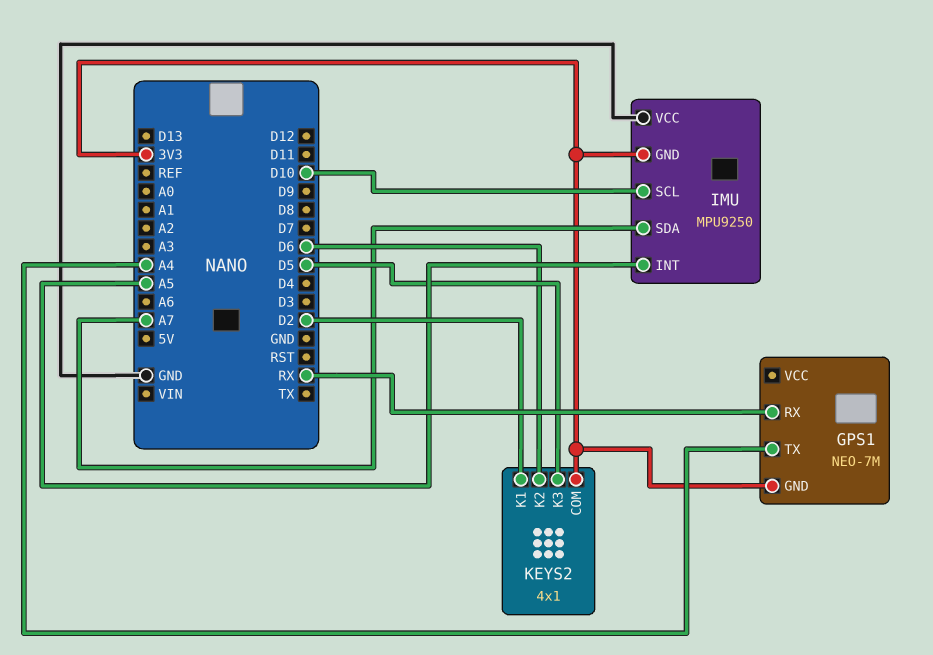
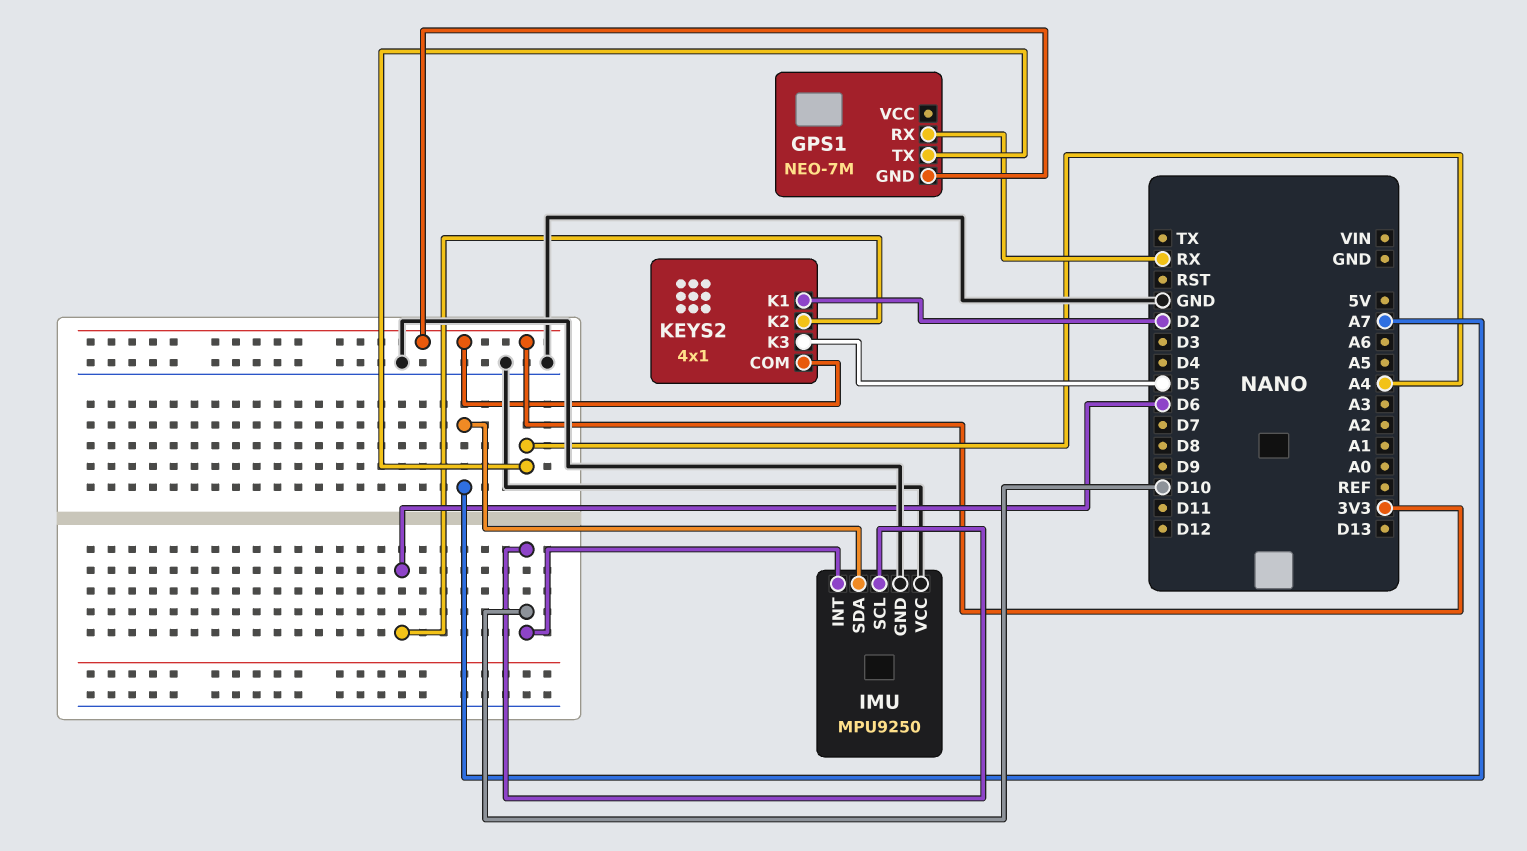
IMU pin GND: 3V3 -> GND
IMU pin INT: A5 -> D10

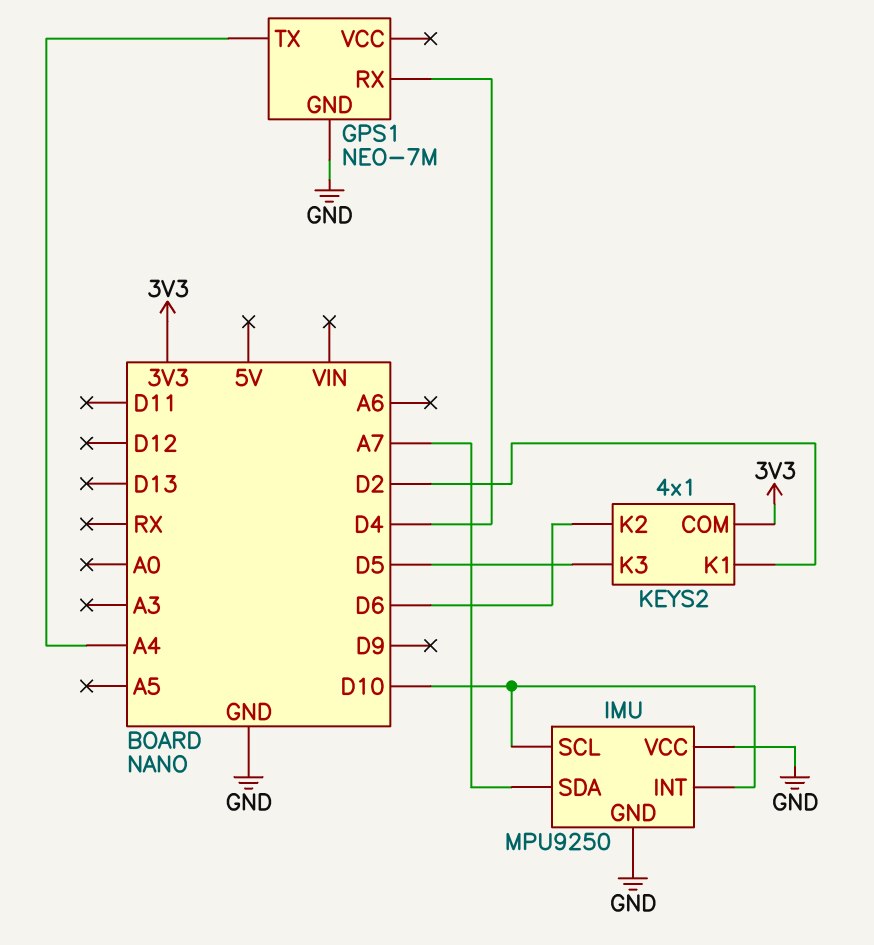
GPS1 pin GND: 3V3 -> GND
GPS1 pin RX: RX -> D4

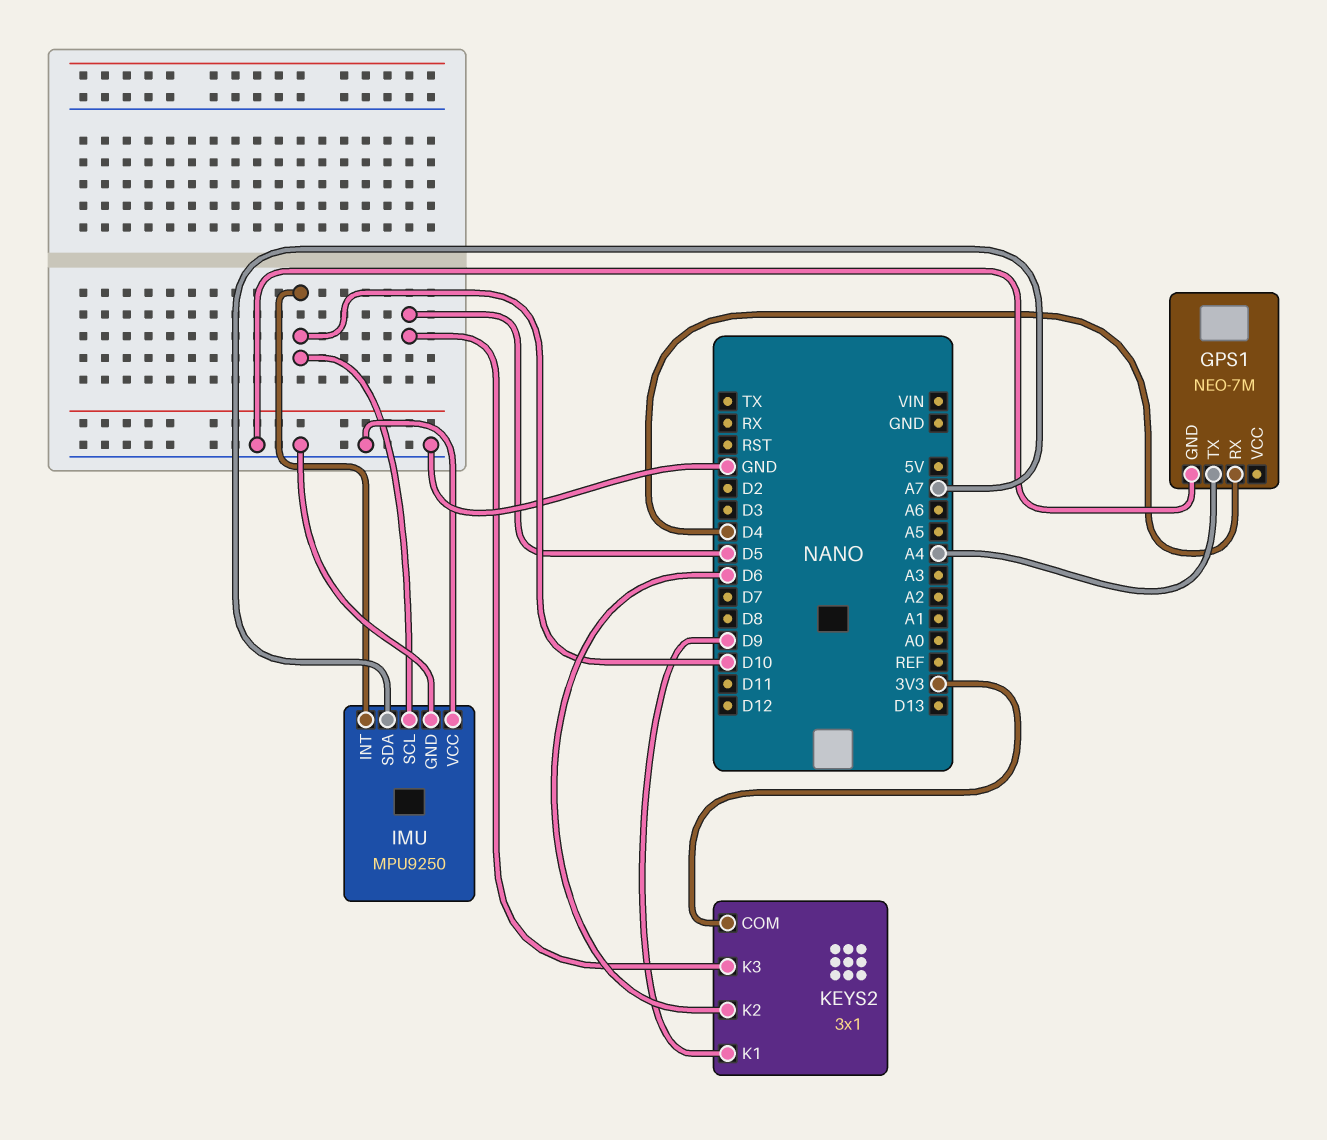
KEYS2: 4x1 -> 3x1
KEYS2 pin K1: D2 -> D9

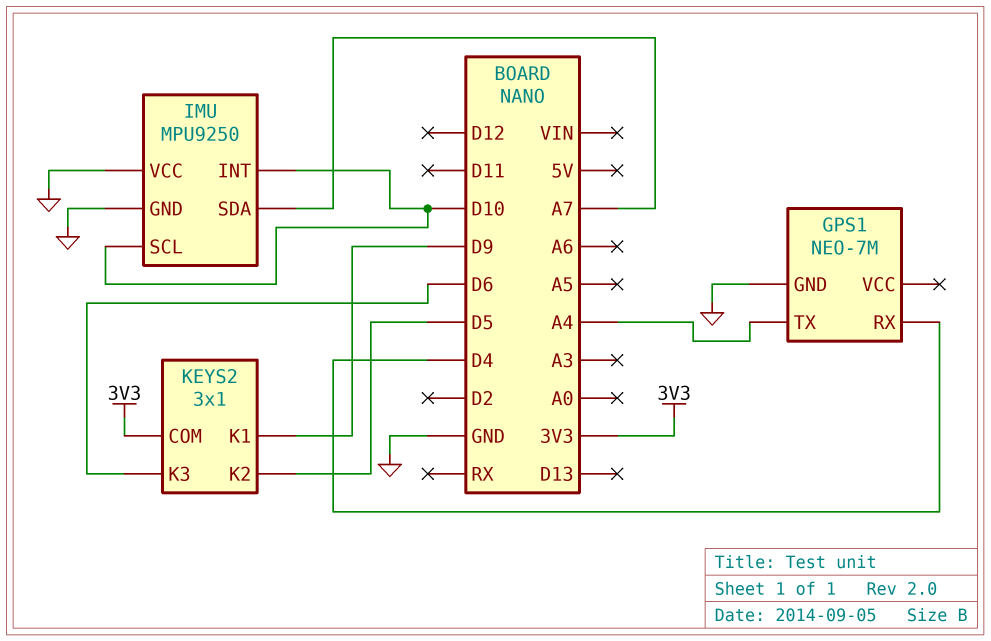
KEYS2 pin K2: D6 -> D5
KEYS2 pin K3: D5 -> D6

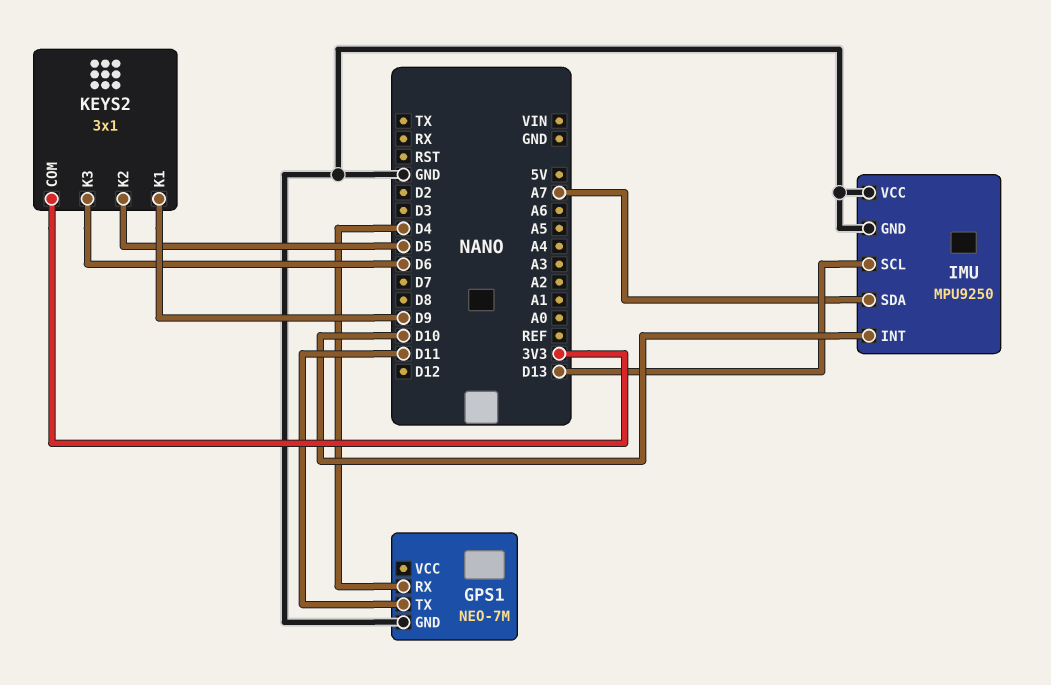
GPS1 pin TX: A4 -> D11
IMU pin SCL: D10 -> D13

